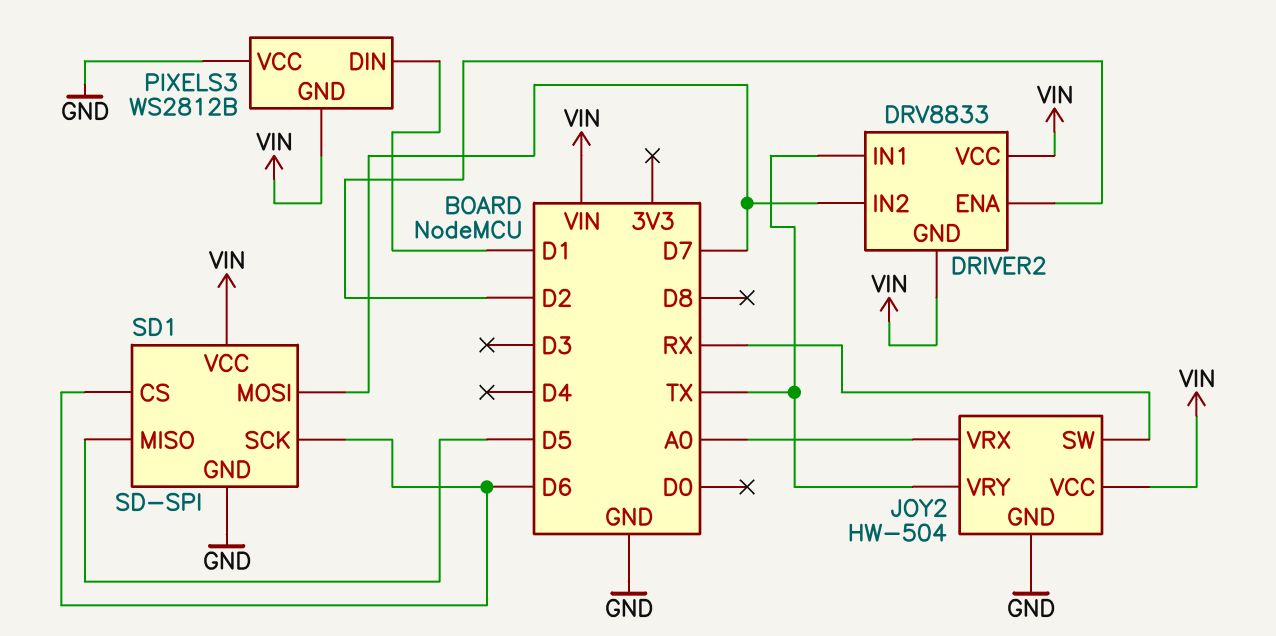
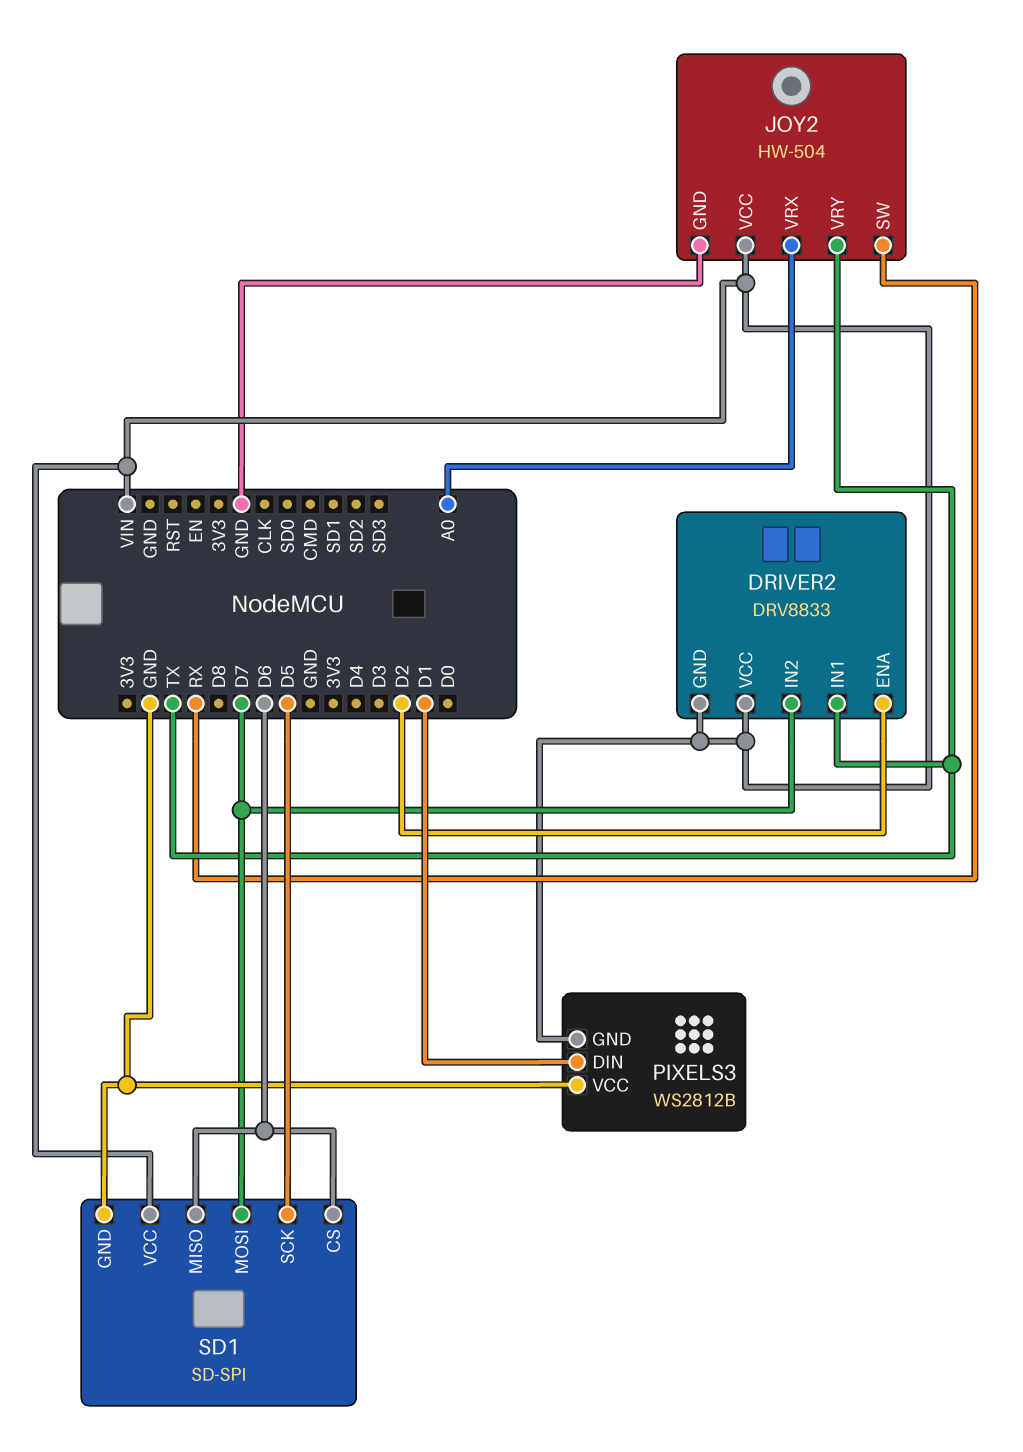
SD1 pin MISO: D5 -> D6
SD1 pin SCK: D6 -> D5

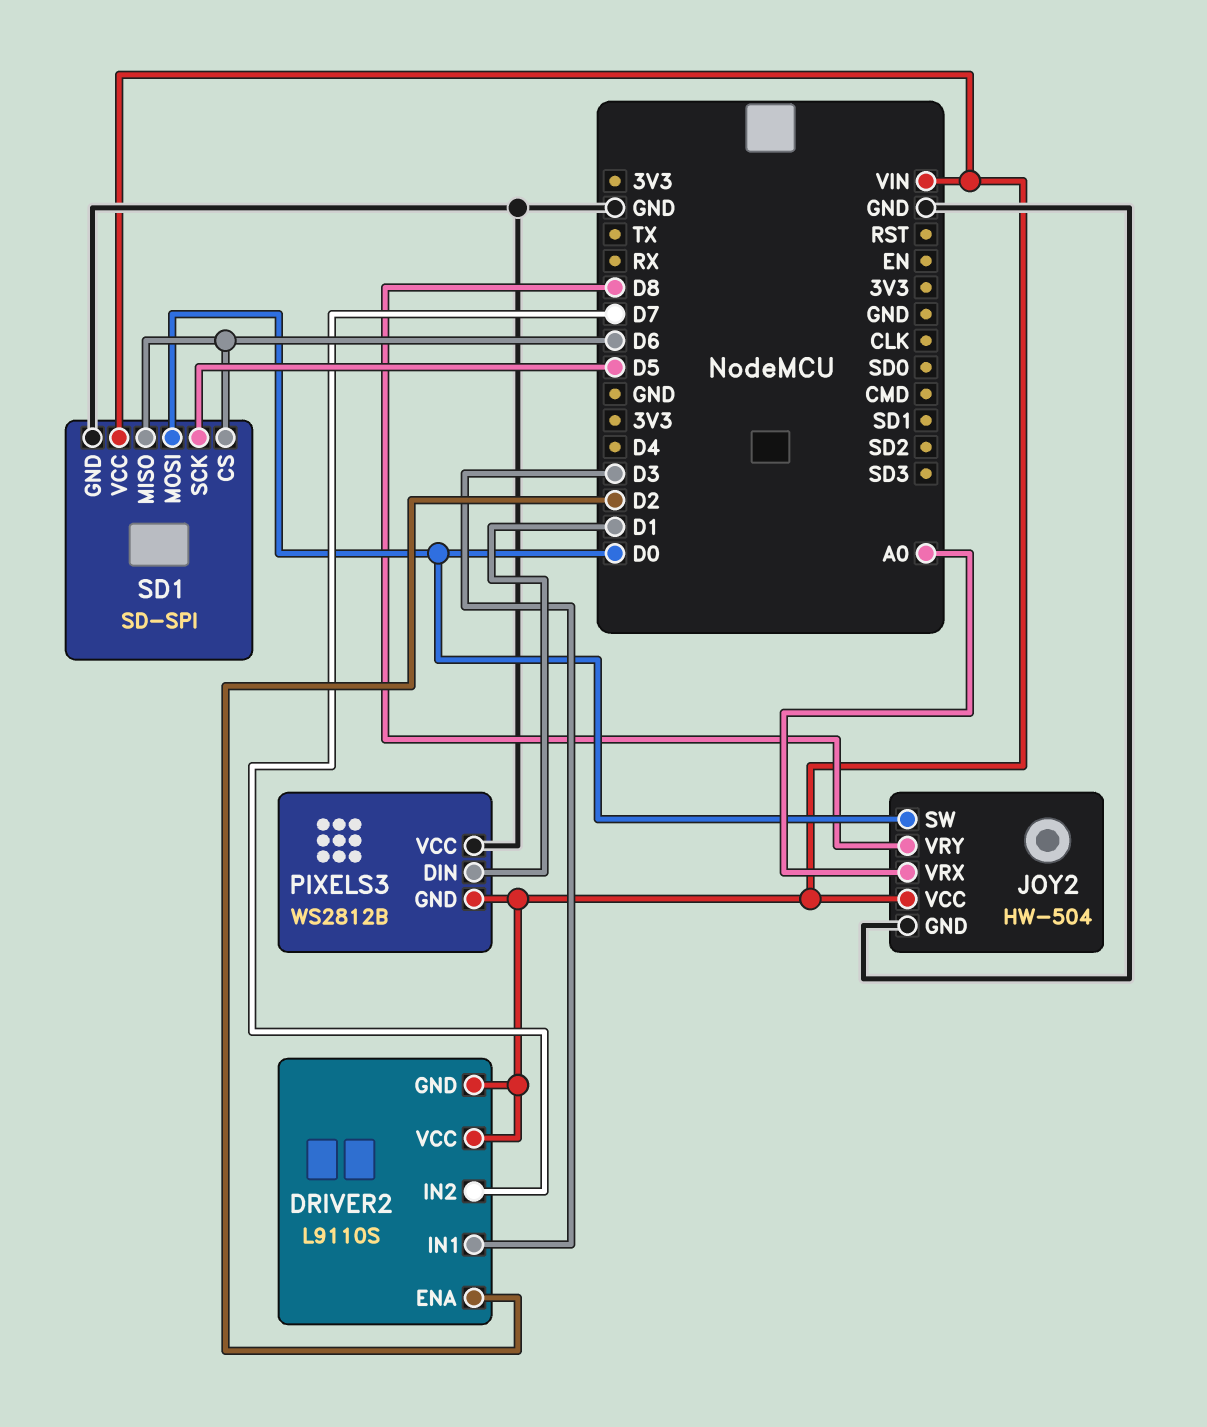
DRIVER2: DRV8833 -> L9110S
DRIVER2 pin IN1: TX -> D3
JOY2 pin SW: RX -> D0
JOY2 pin VRY: TX -> D8
SD1 pin MOSI: D7 -> D0

